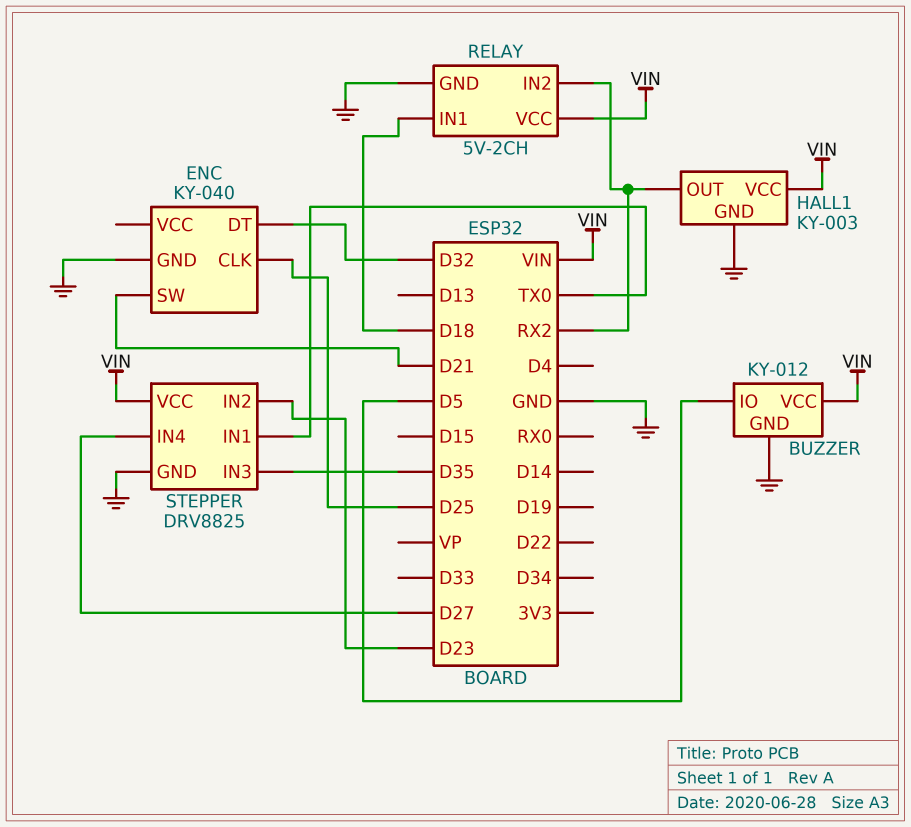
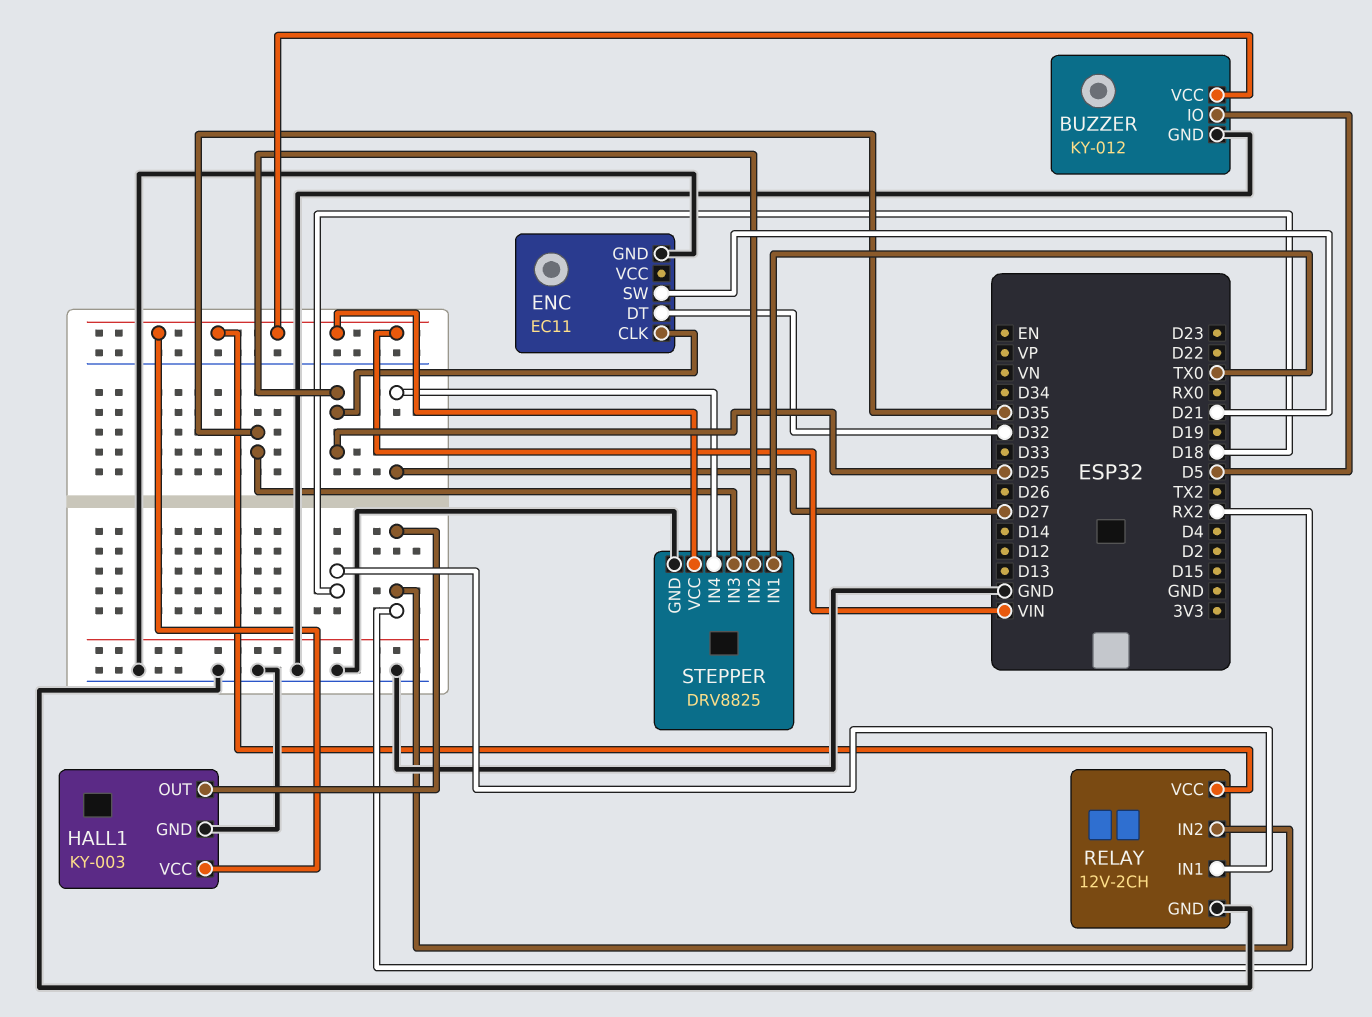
ENC: KY-040 -> EC11
RELAY: 5V-2CH -> 12V-2CH
STEPPER pin IN2: D23 -> D25

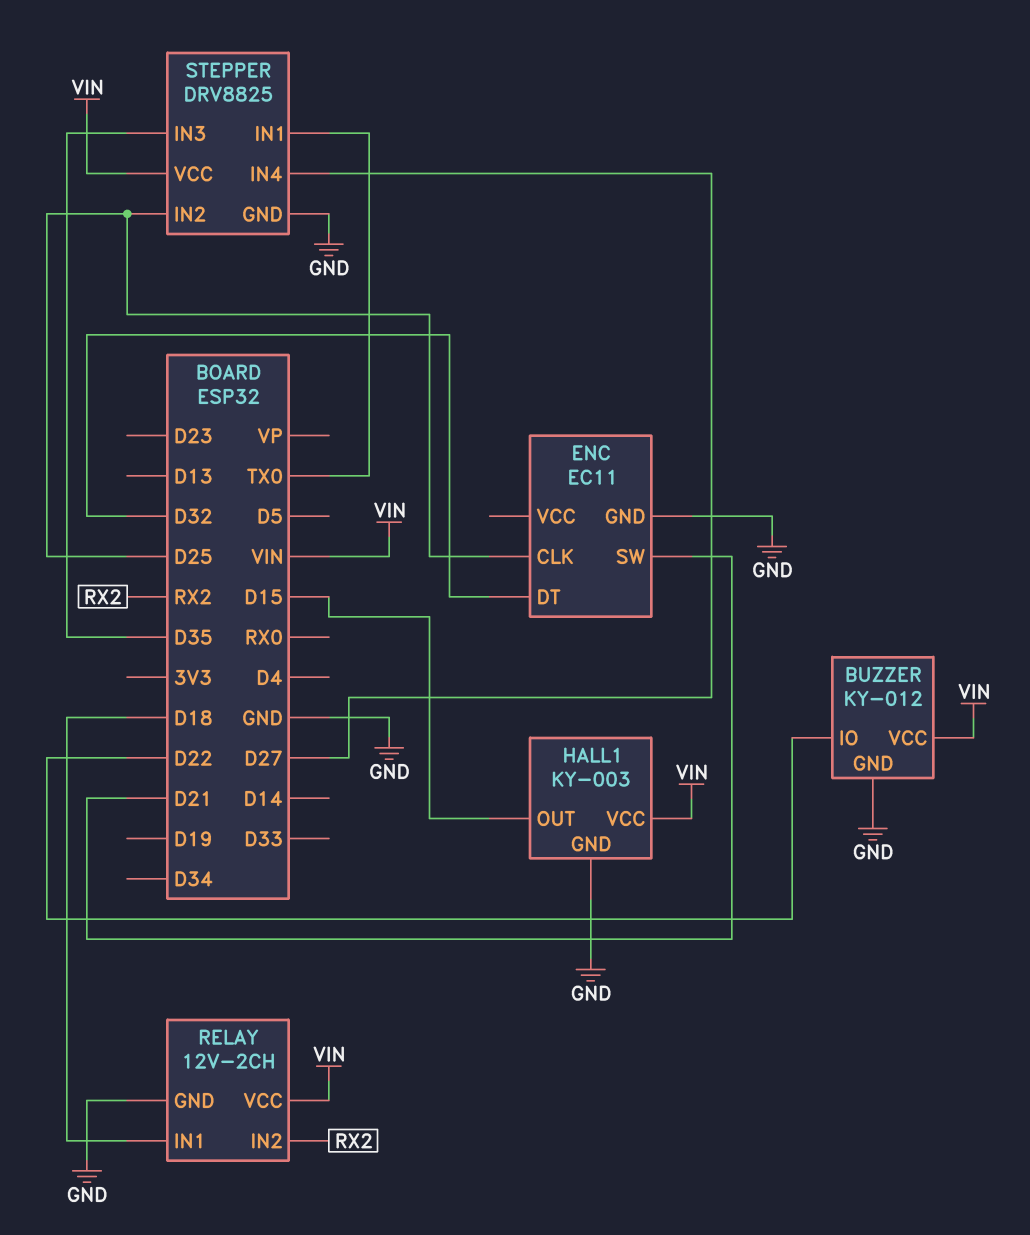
BUZZER pin IO: D5 -> D22
HALL1 pin OUT: RX2 -> D15

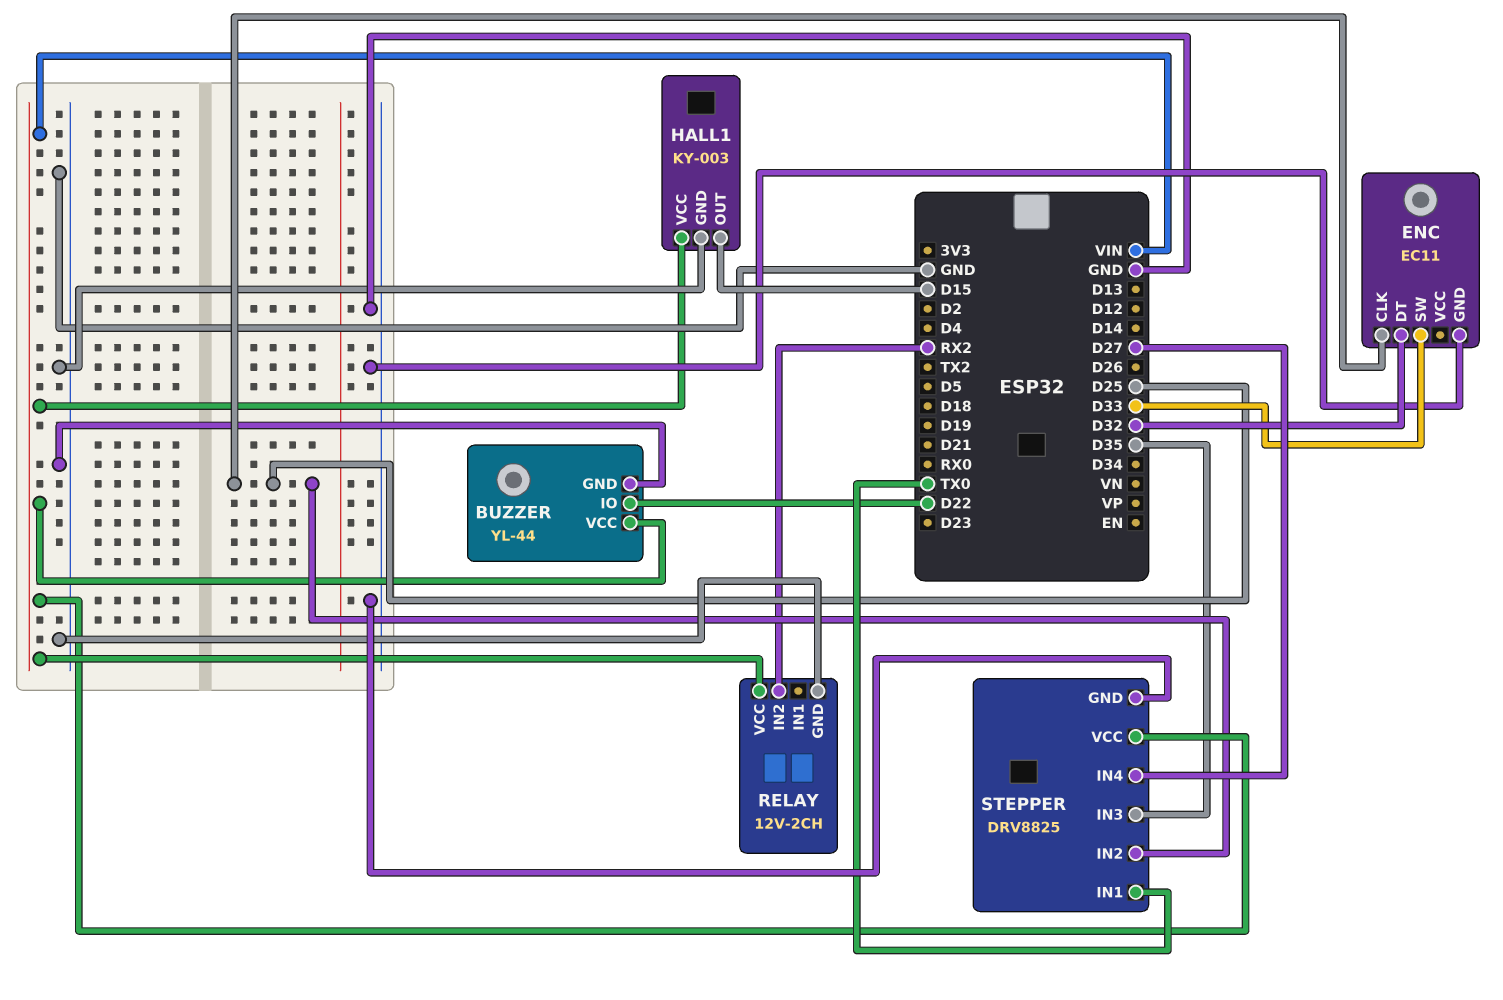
BUZZER: KY-012 -> YL-44
ENC pin SW: D21 -> D33
RELAY pin IN1: D18 -> none

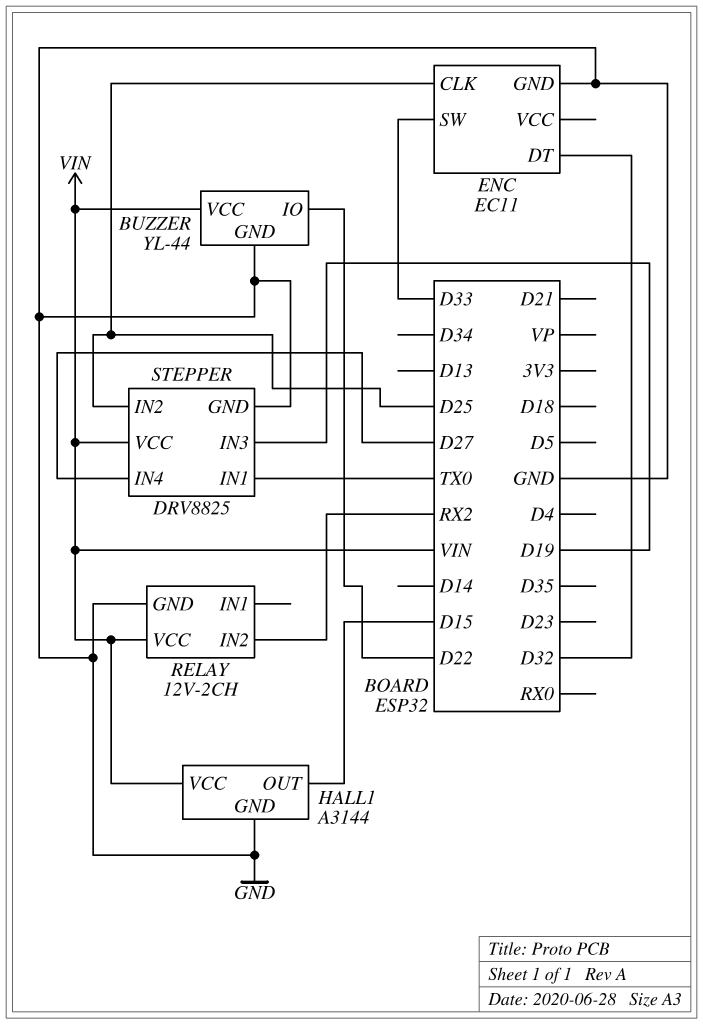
HALL1: KY-003 -> A3144
STEPPER pin IN3: D35 -> D19

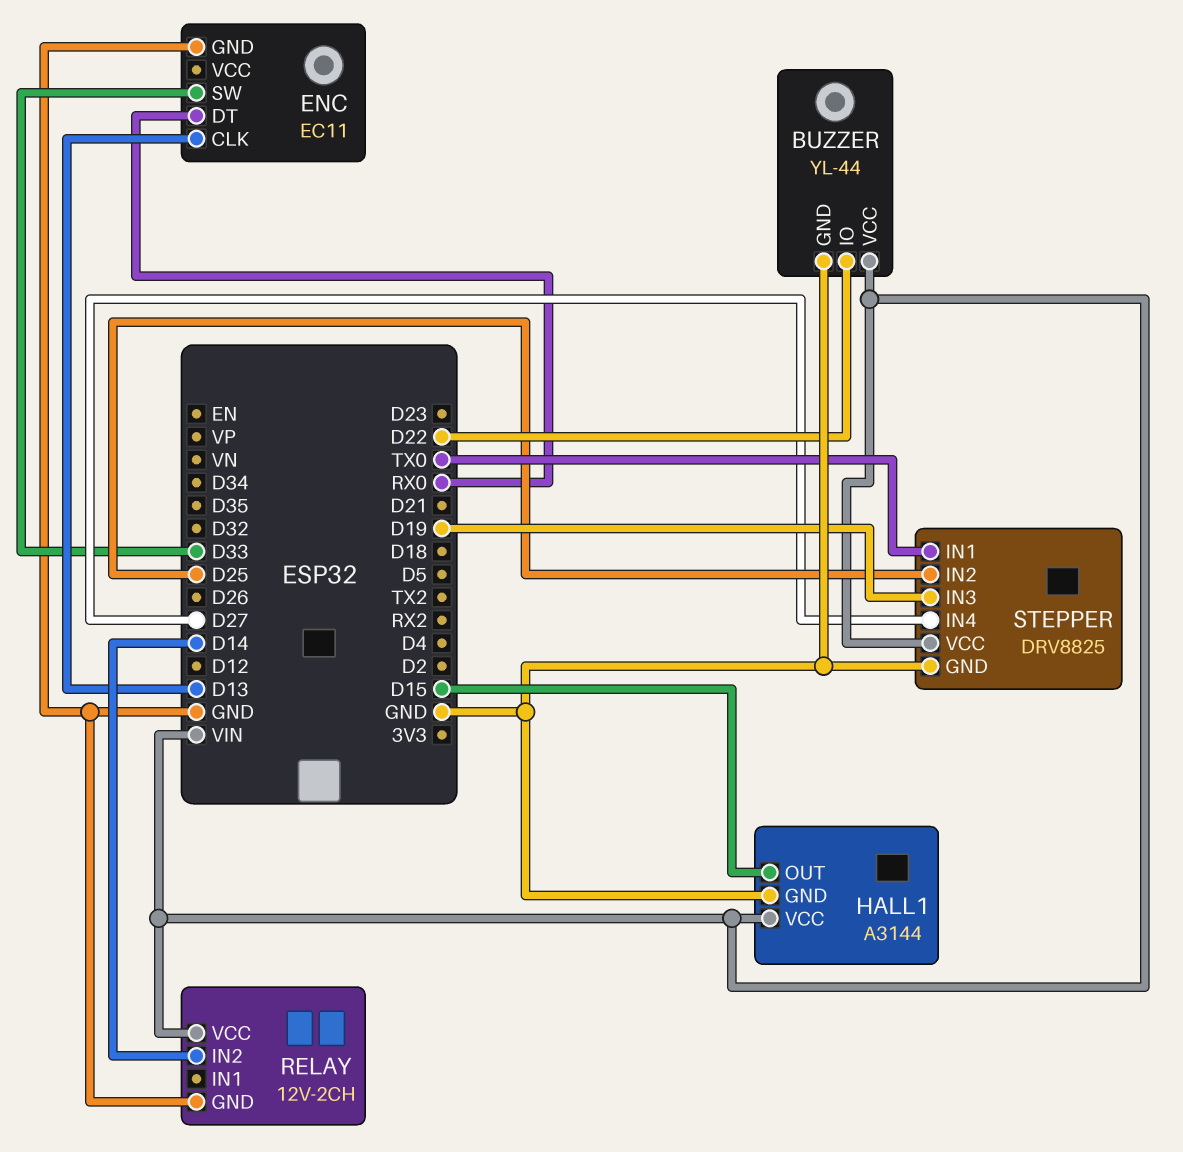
ENC pin CLK: D25 -> D13
ENC pin DT: D32 -> RX0
RELAY pin IN2: RX2 -> D14

